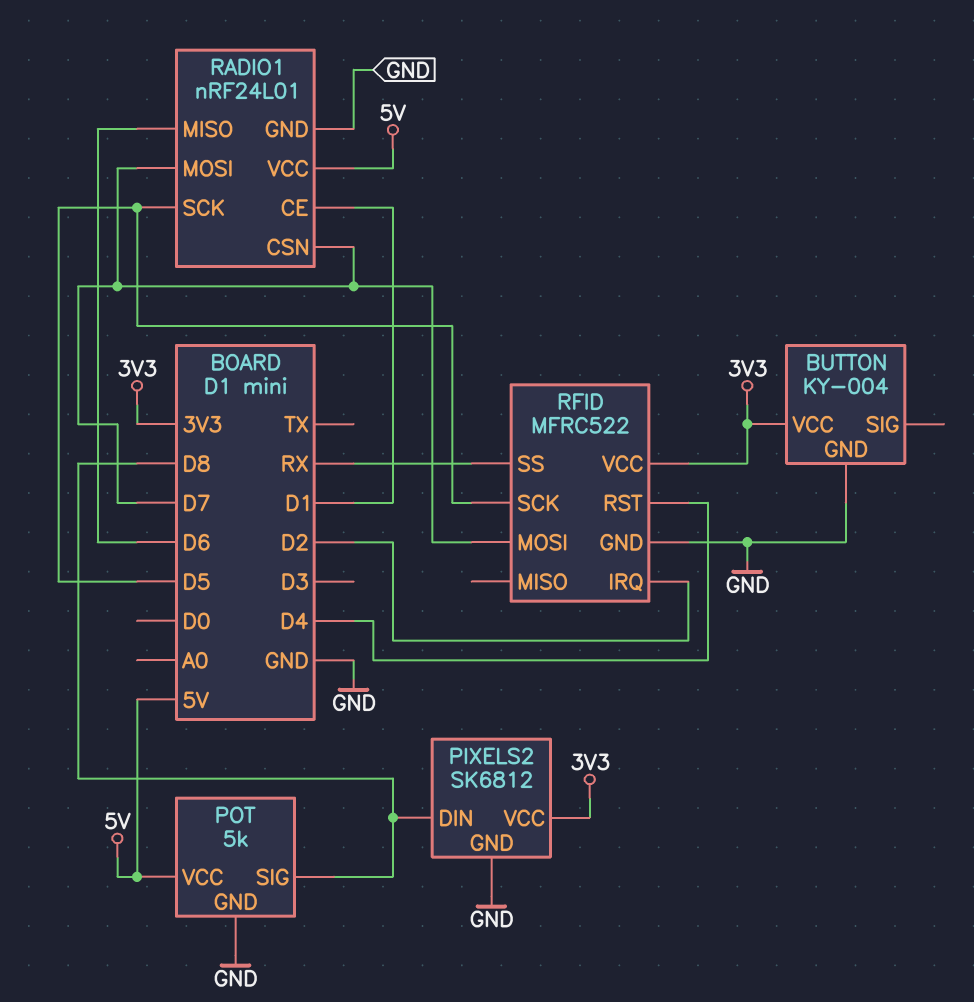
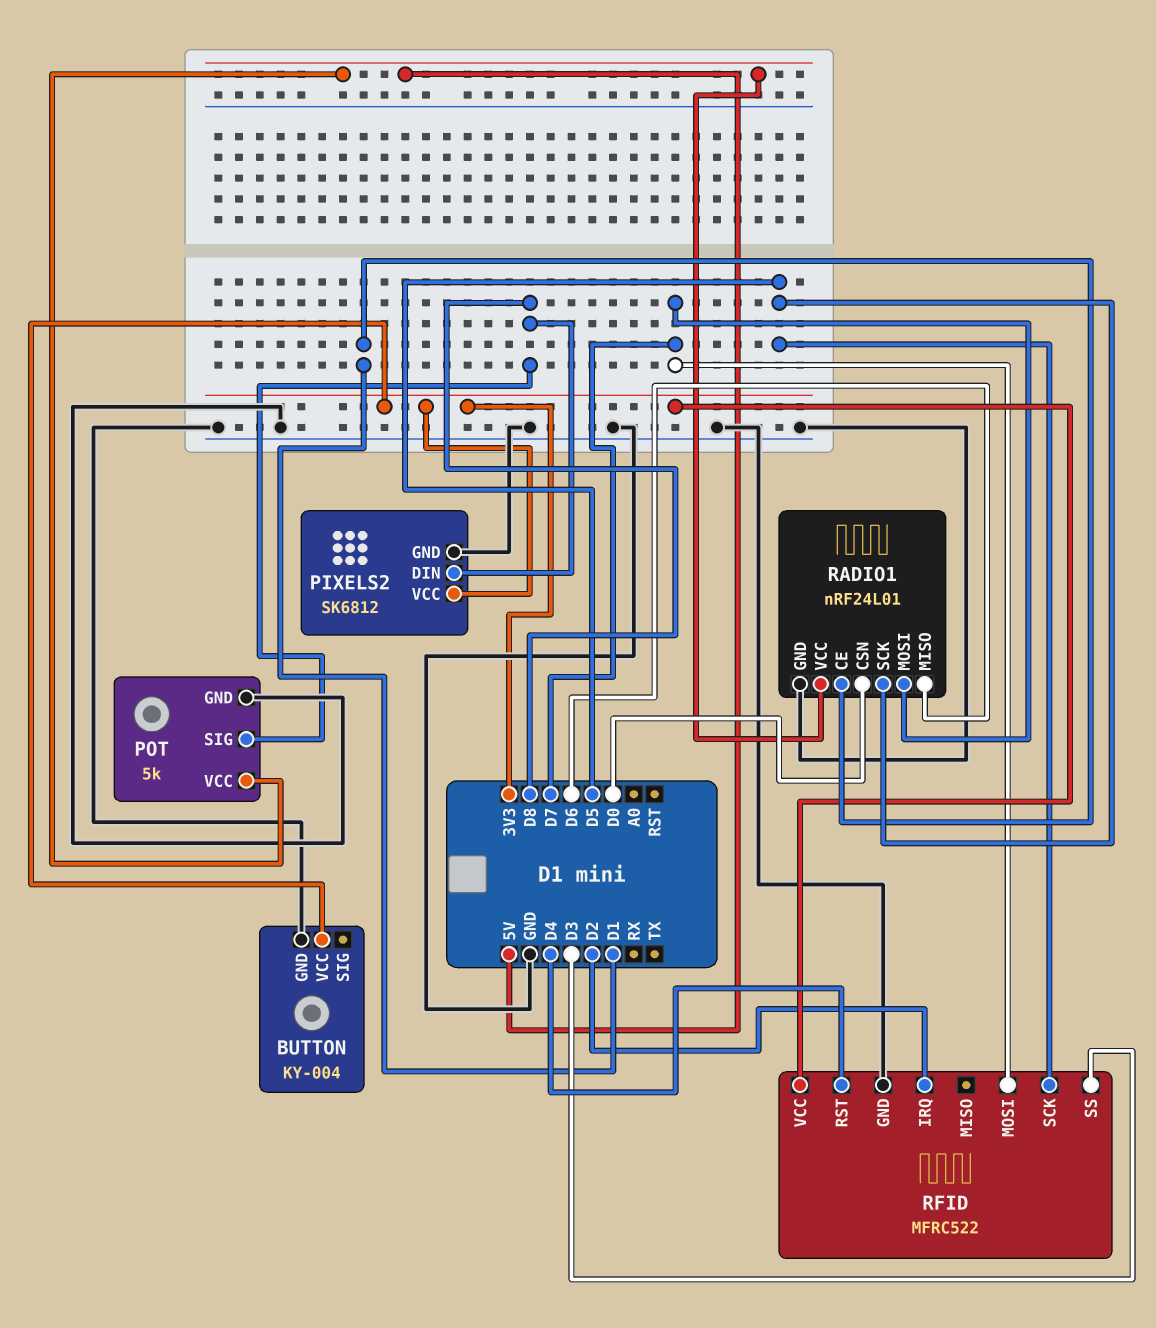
RADIO1 pin CSN: D7 -> D0
RFID pin SS: RX -> D3

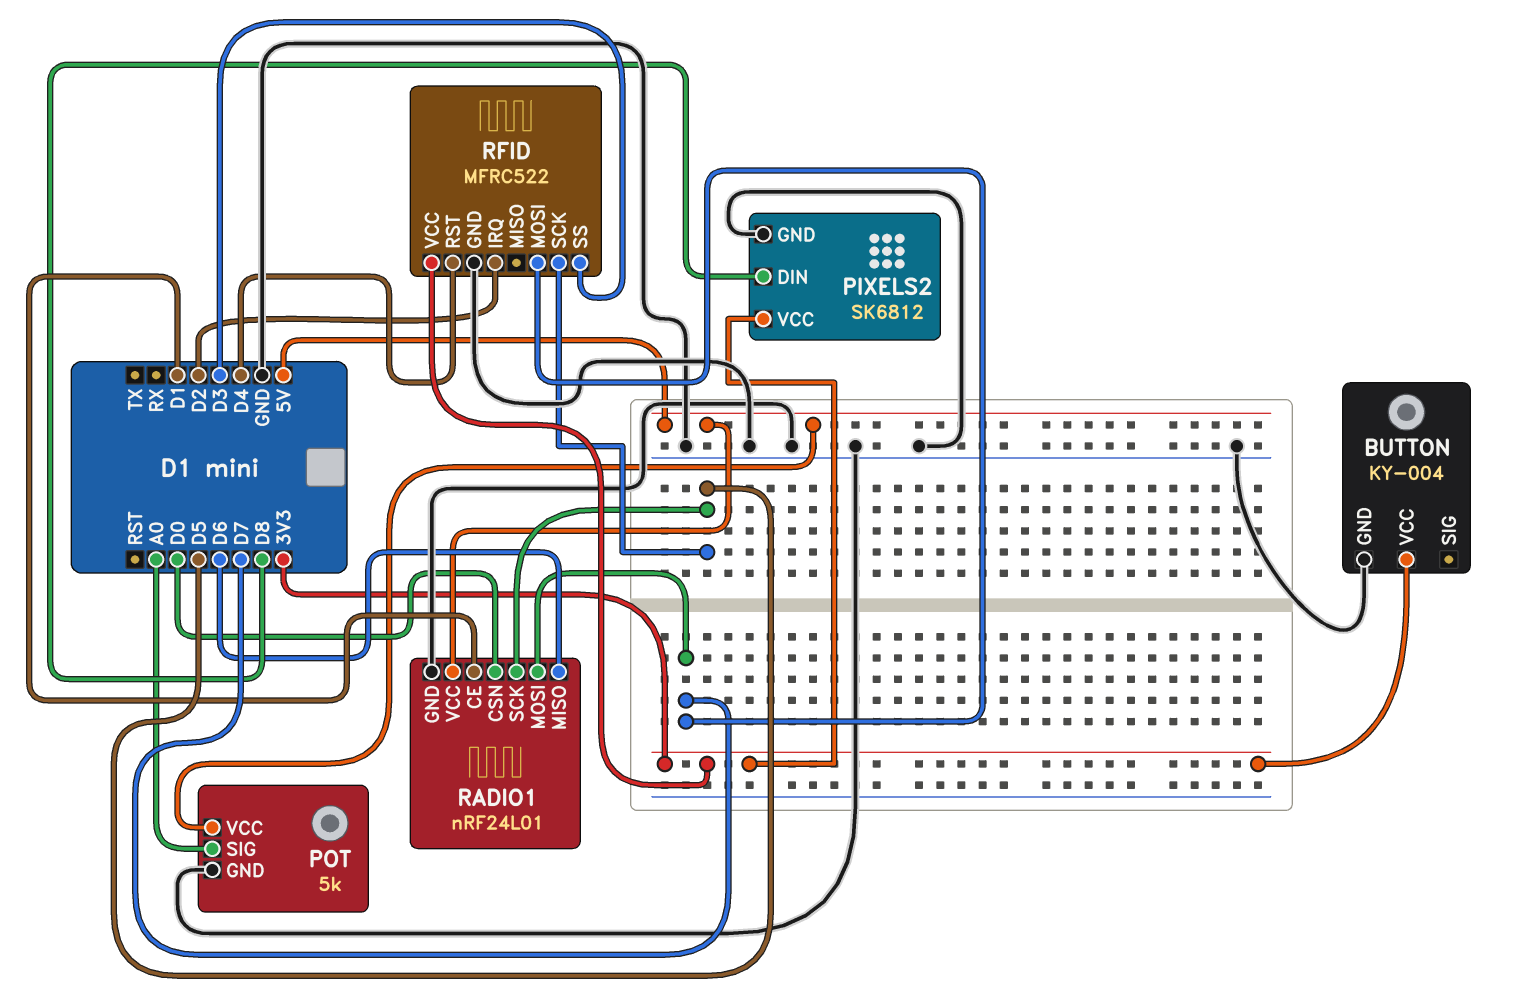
POT pin SIG: D8 -> A0

